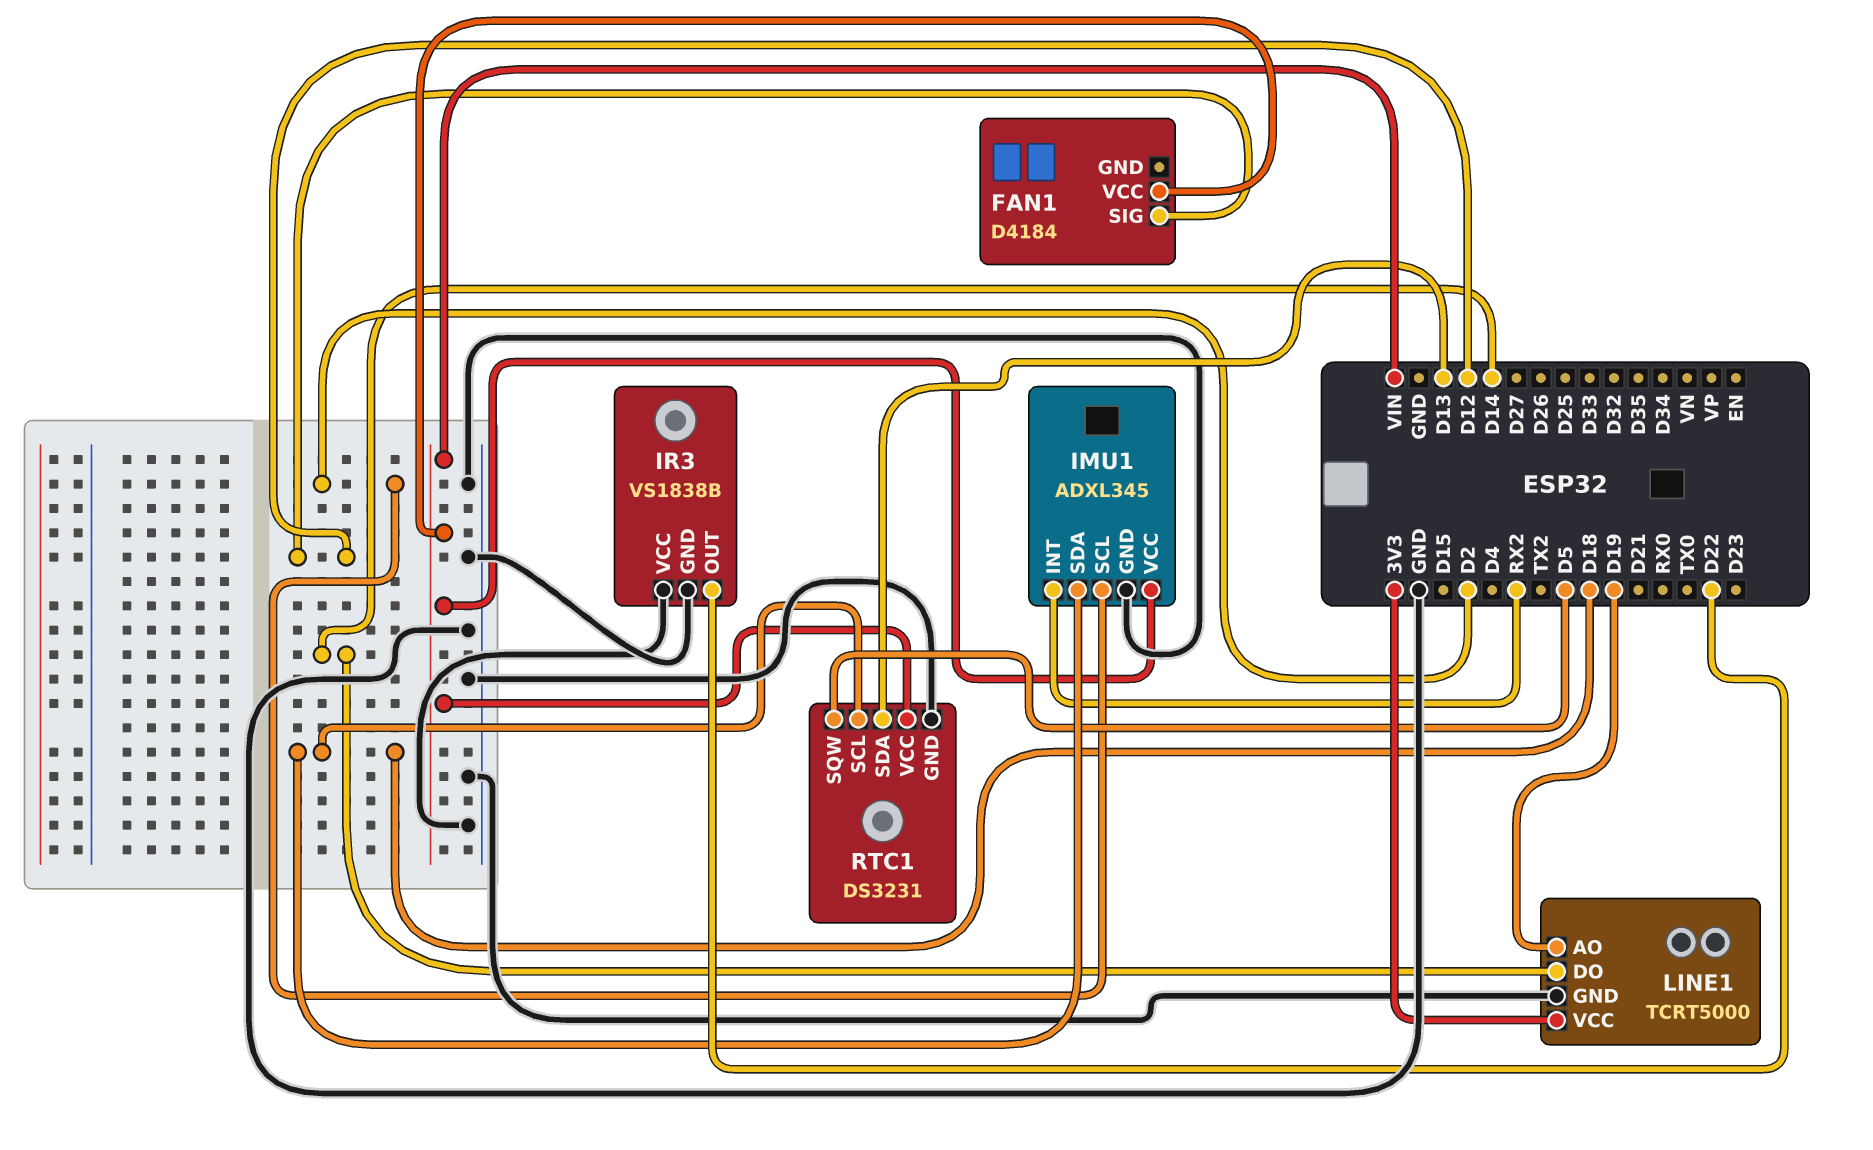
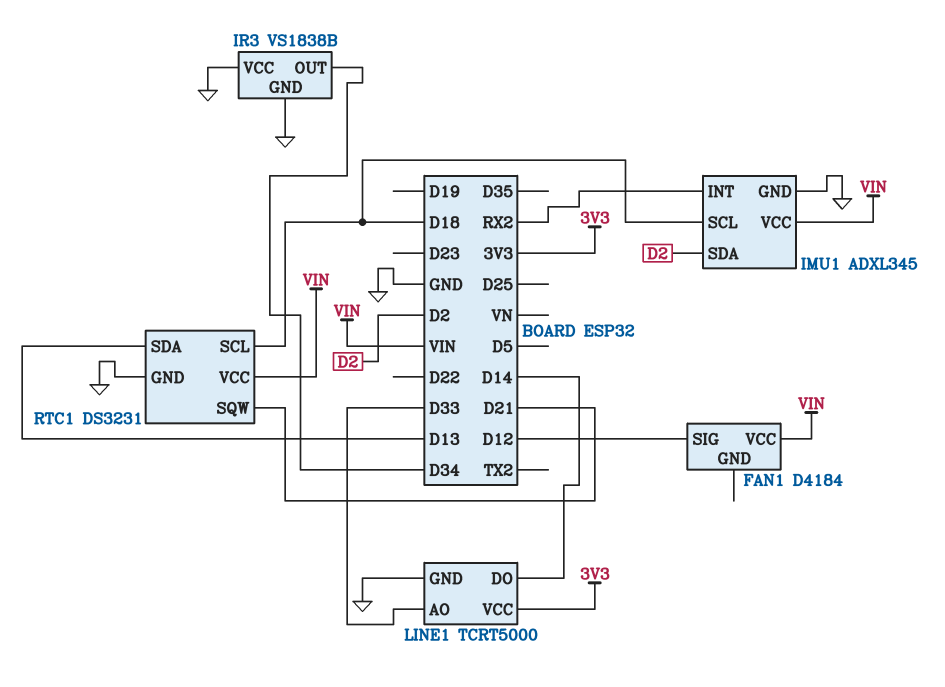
IMU1 pin SCL: D2 -> D18
IMU1 pin SDA: D18 -> D2
IR3 pin OUT: D22 -> D34
LINE1 pin AO: D19 -> D33
RTC1 pin SQW: D5 -> D21

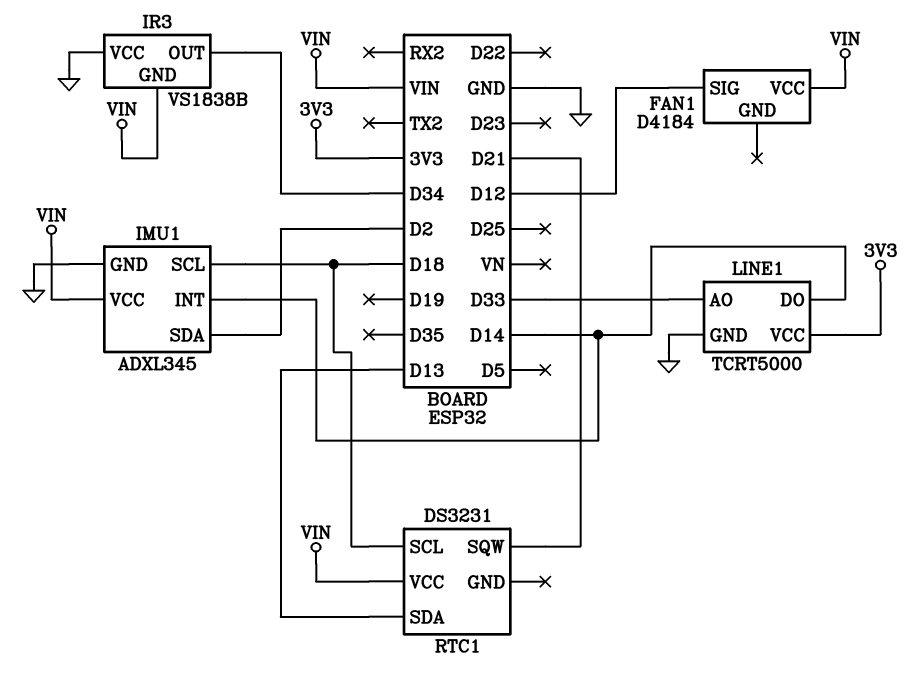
IMU1 pin INT: RX2 -> D14
IR3 pin GND: GND -> VIN
RTC1 pin GND: GND -> none

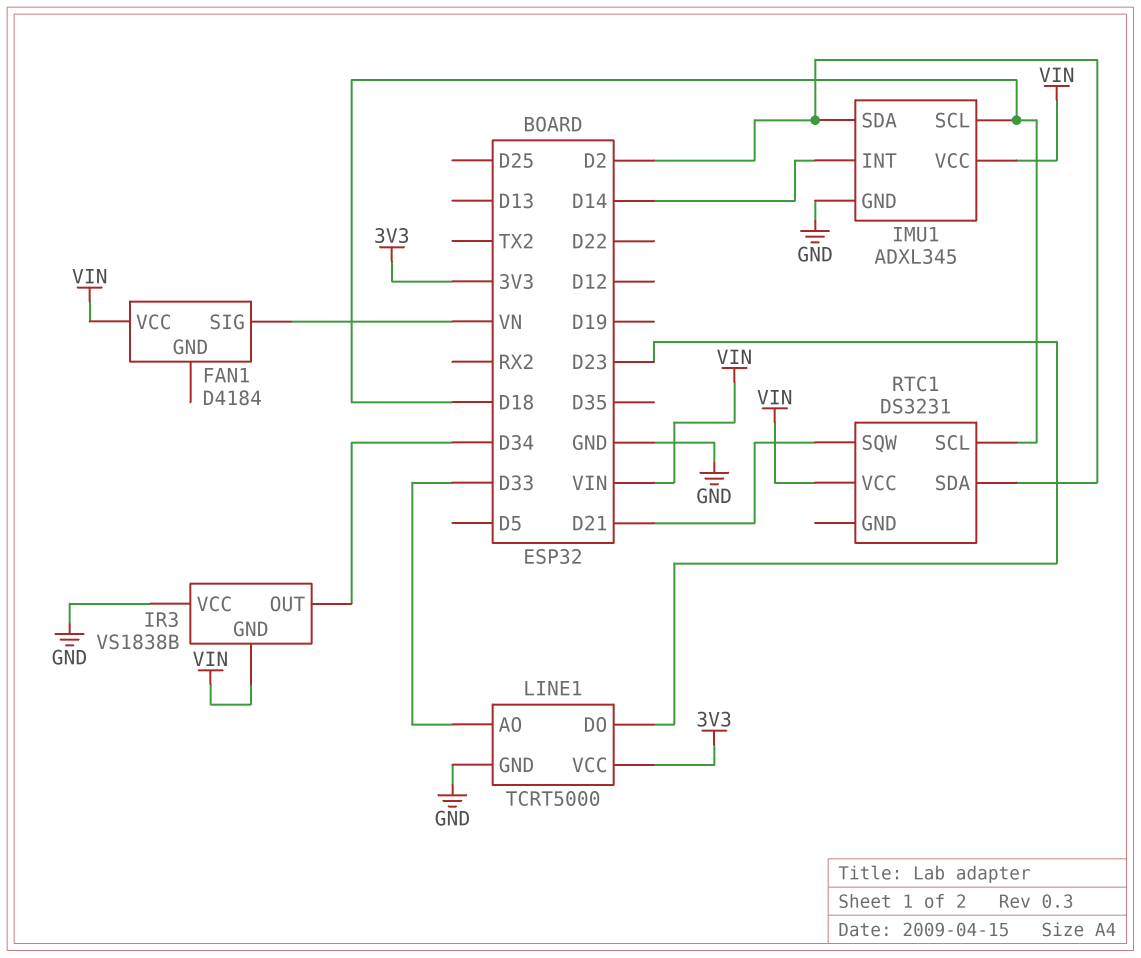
FAN1 pin SIG: D12 -> VN
LINE1 pin DO: D14 -> D23
RTC1 pin SDA: D13 -> D2

